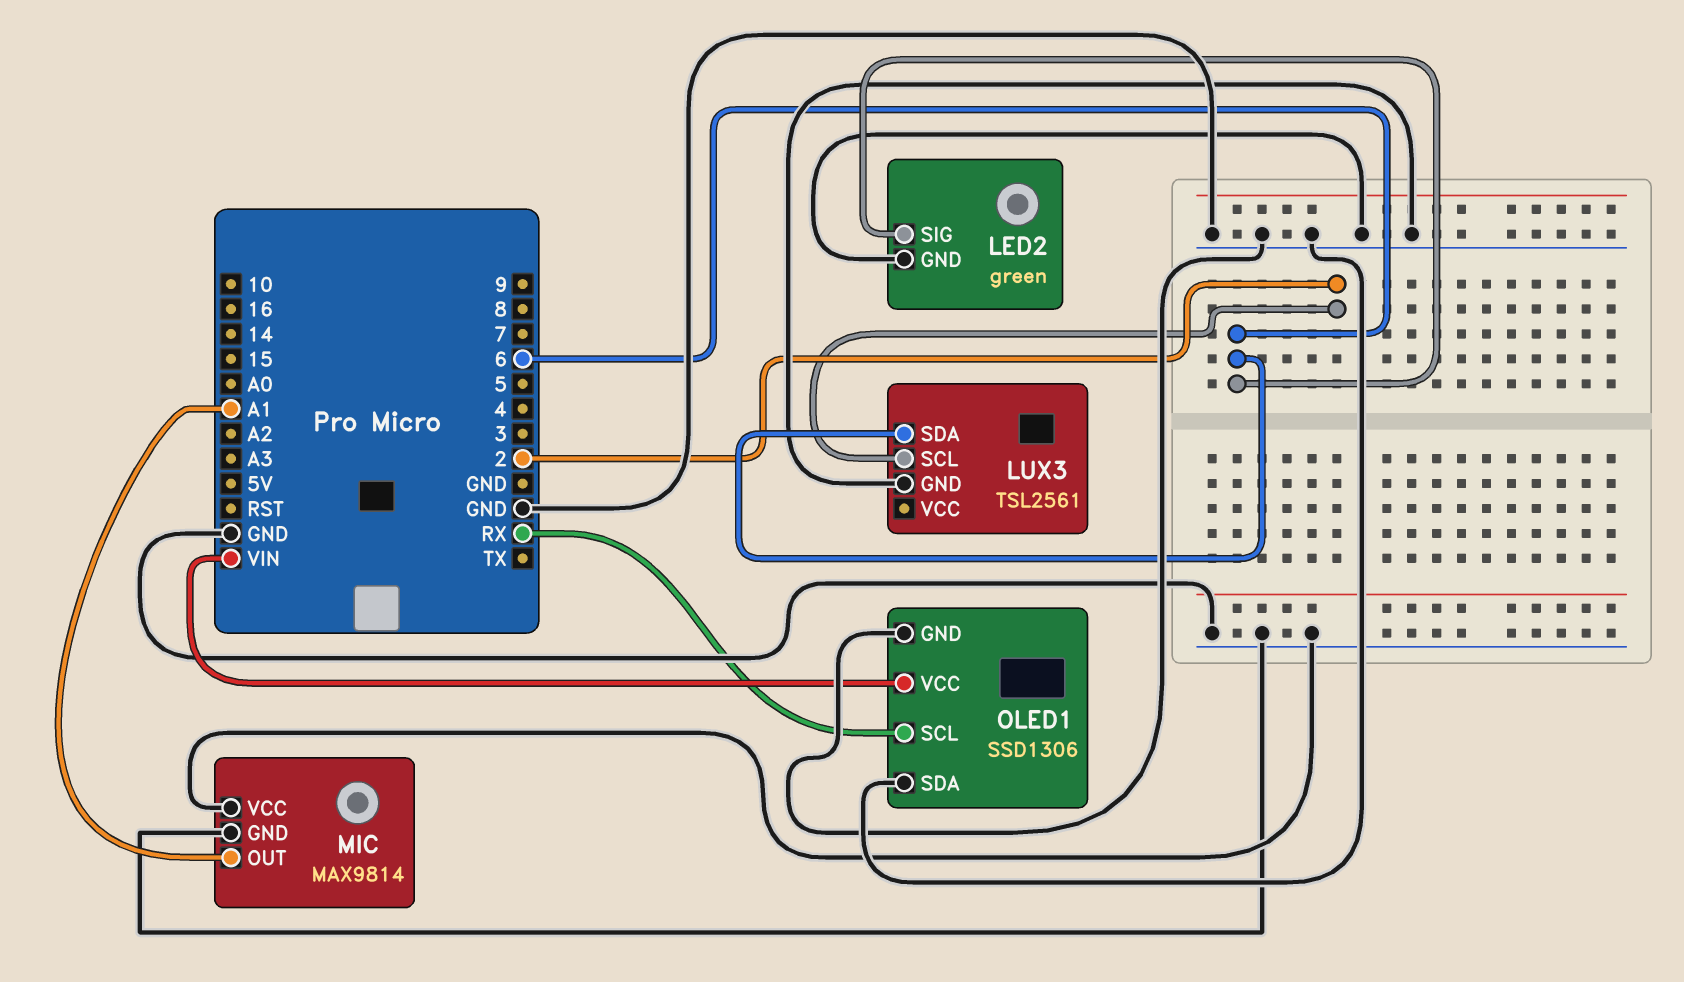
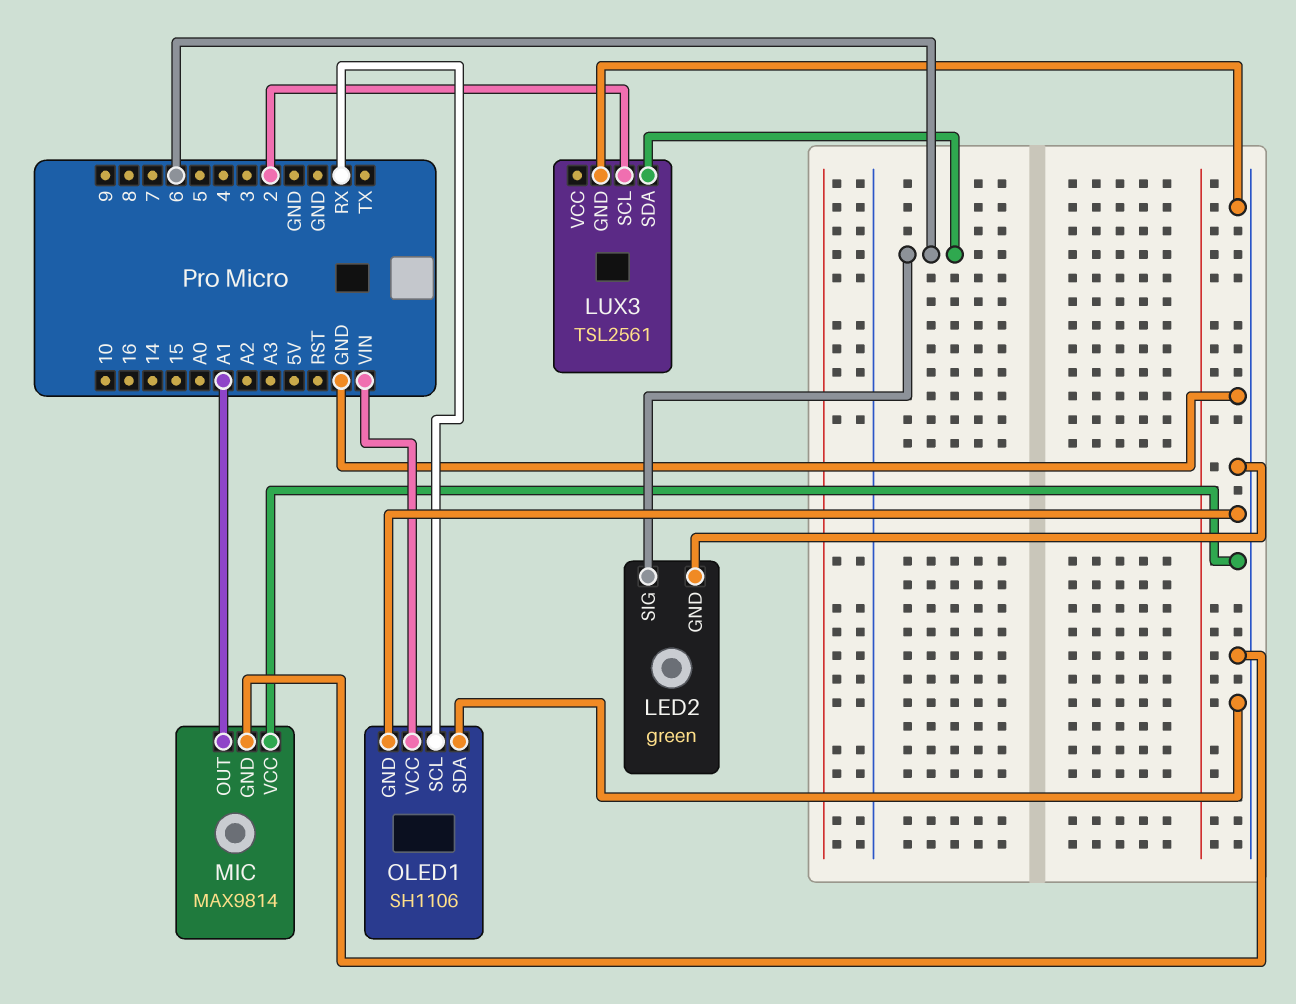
OLED1: SSD1306 -> SH1106

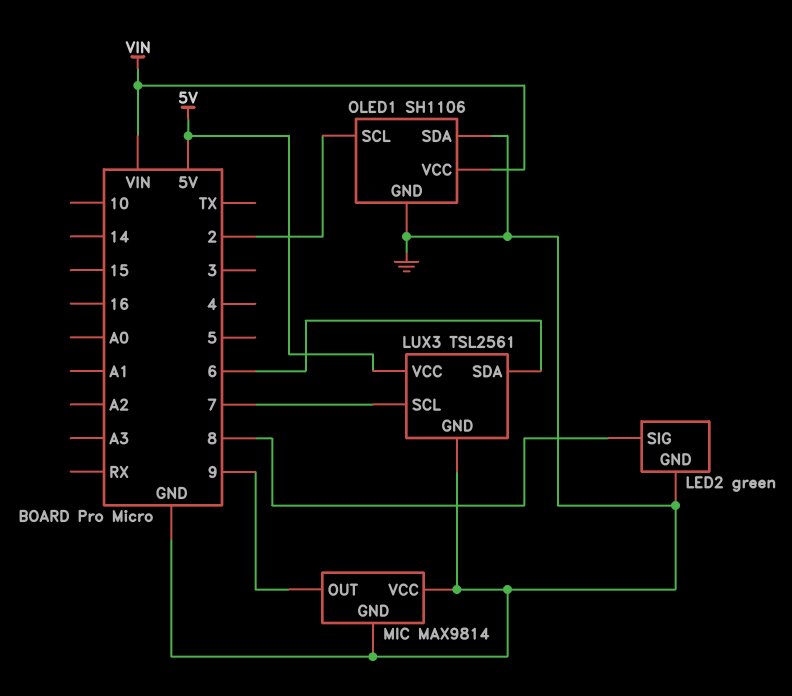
LED2 pin SIG: 6 -> 8
LUX3 pin SCL: 2 -> 7
LUX3 pin VCC: none -> 5V
MIC pin OUT: A1 -> 9
OLED1 pin SCL: RX -> 2

